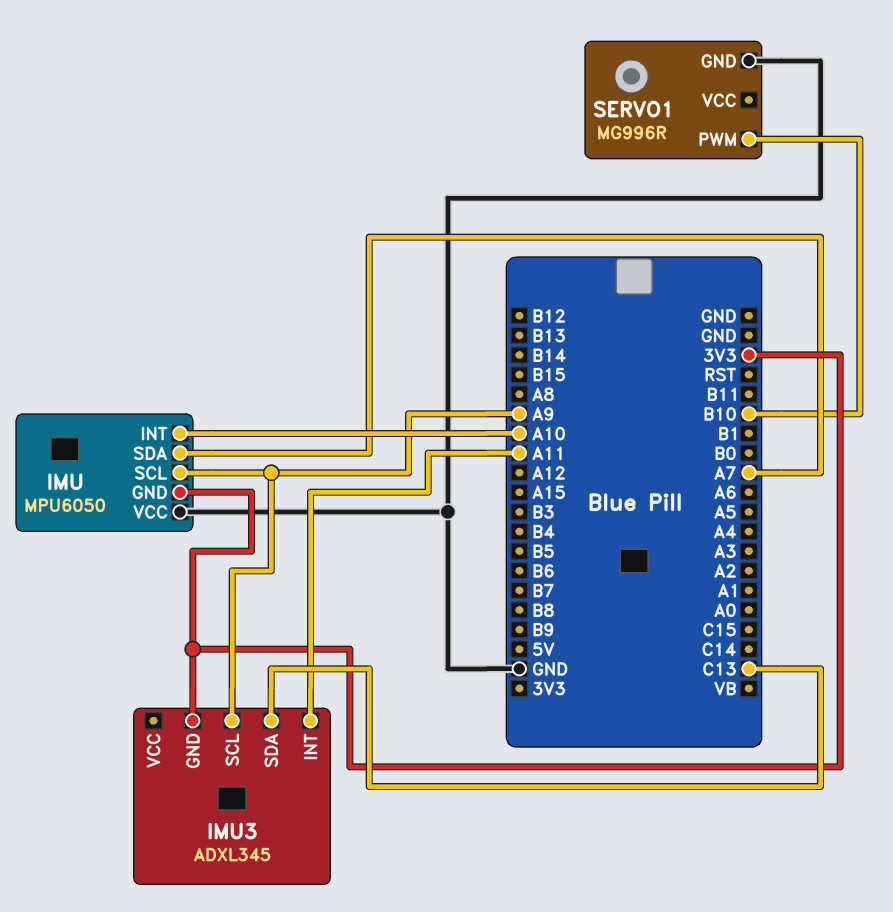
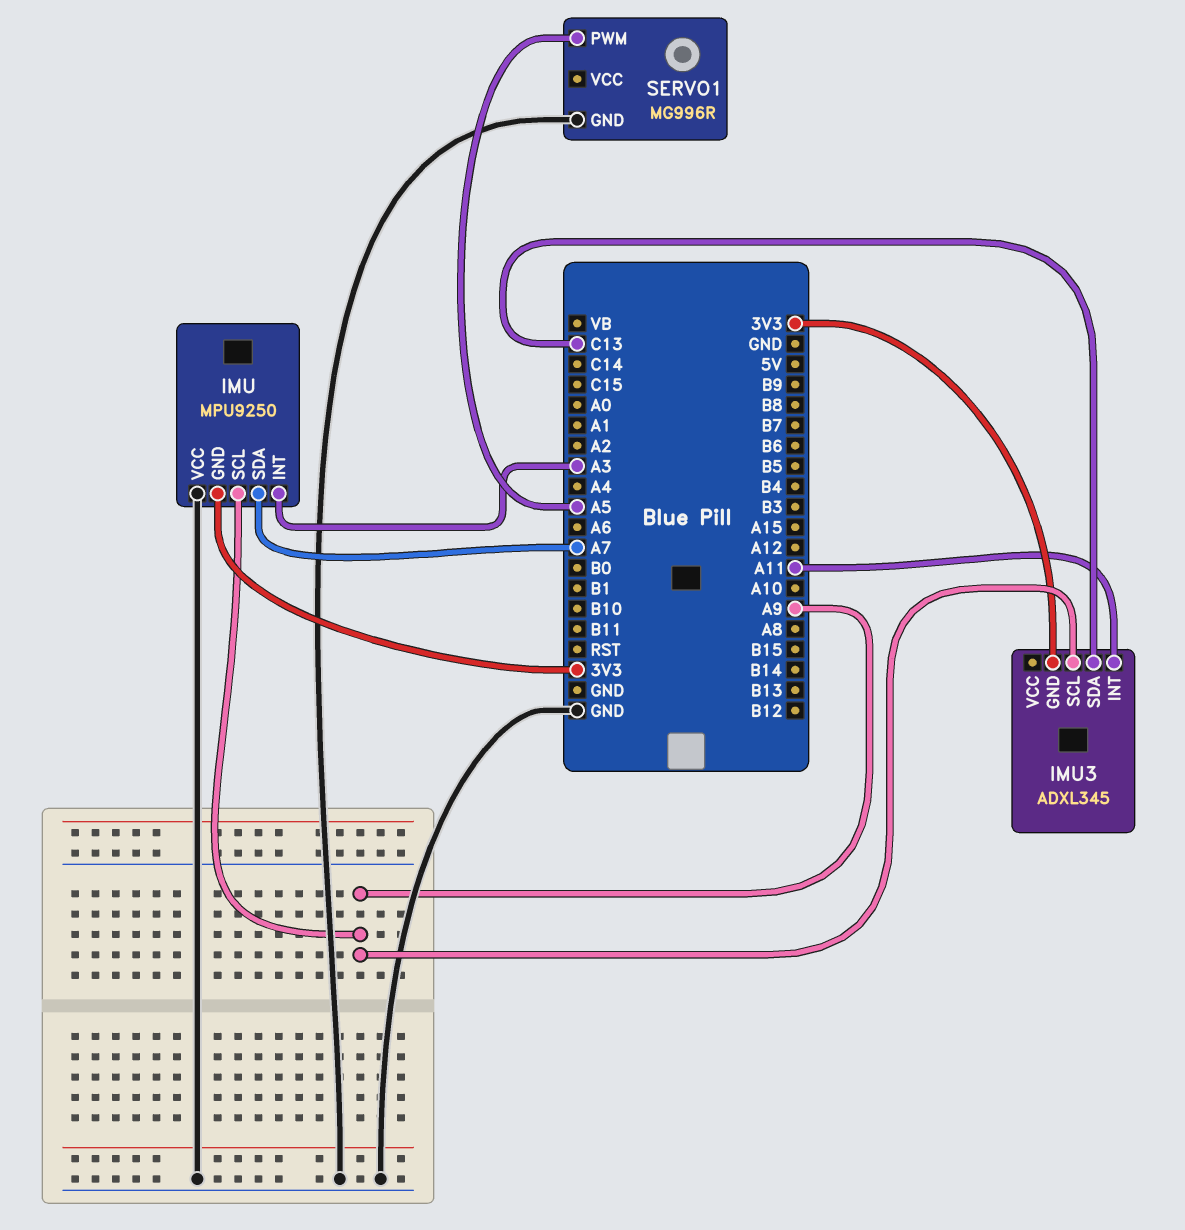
IMU: MPU6050 -> MPU9250
IMU pin INT: A10 -> A3
SERVO1 pin PWM: B10 -> A5

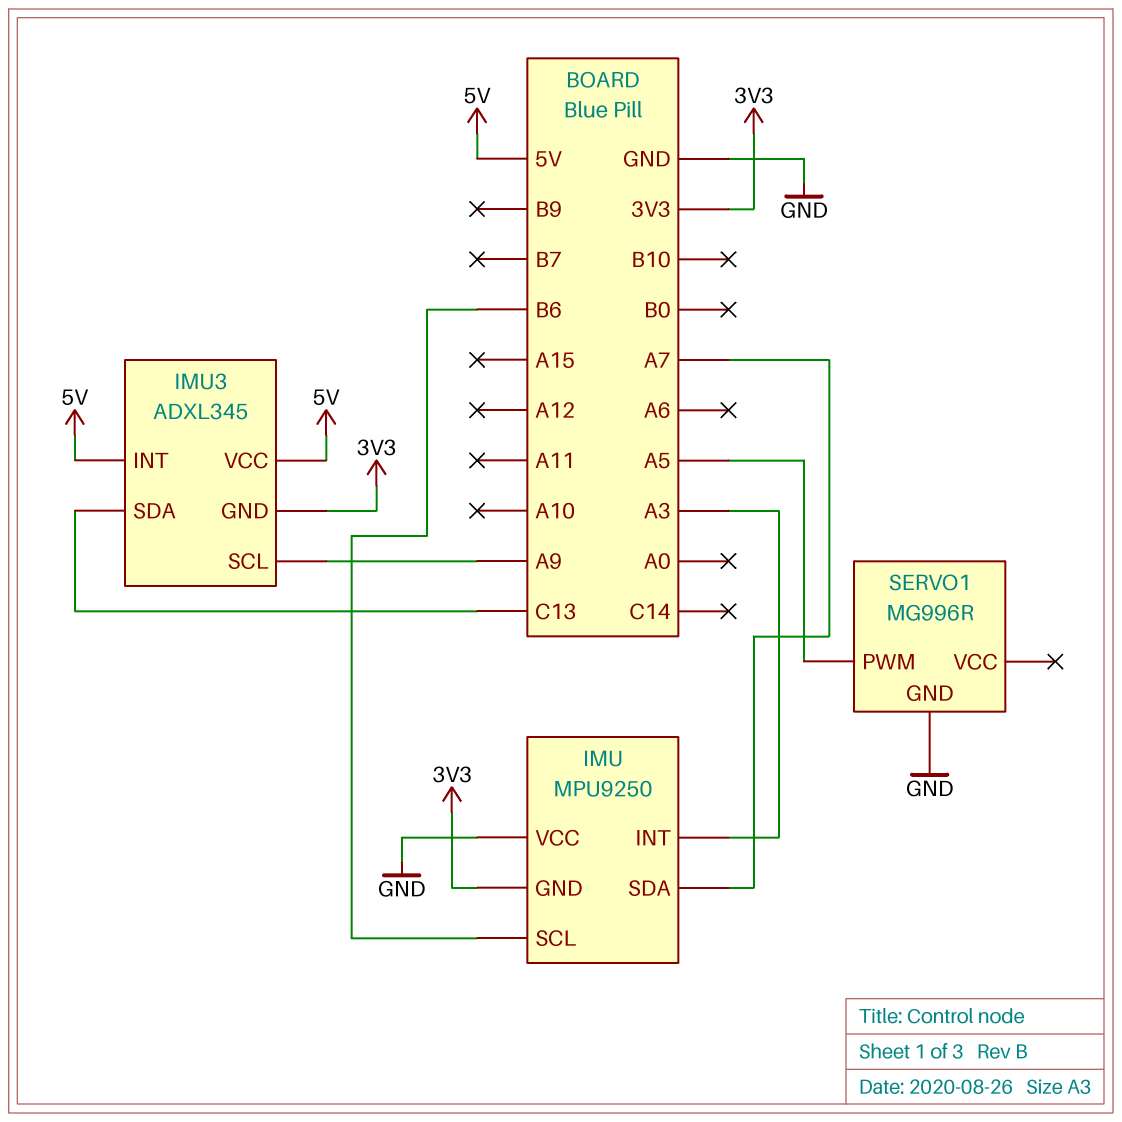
IMU pin SCL: A9 -> B6
IMU3 pin INT: A11 -> 5V
IMU3 pin VCC: none -> 5V

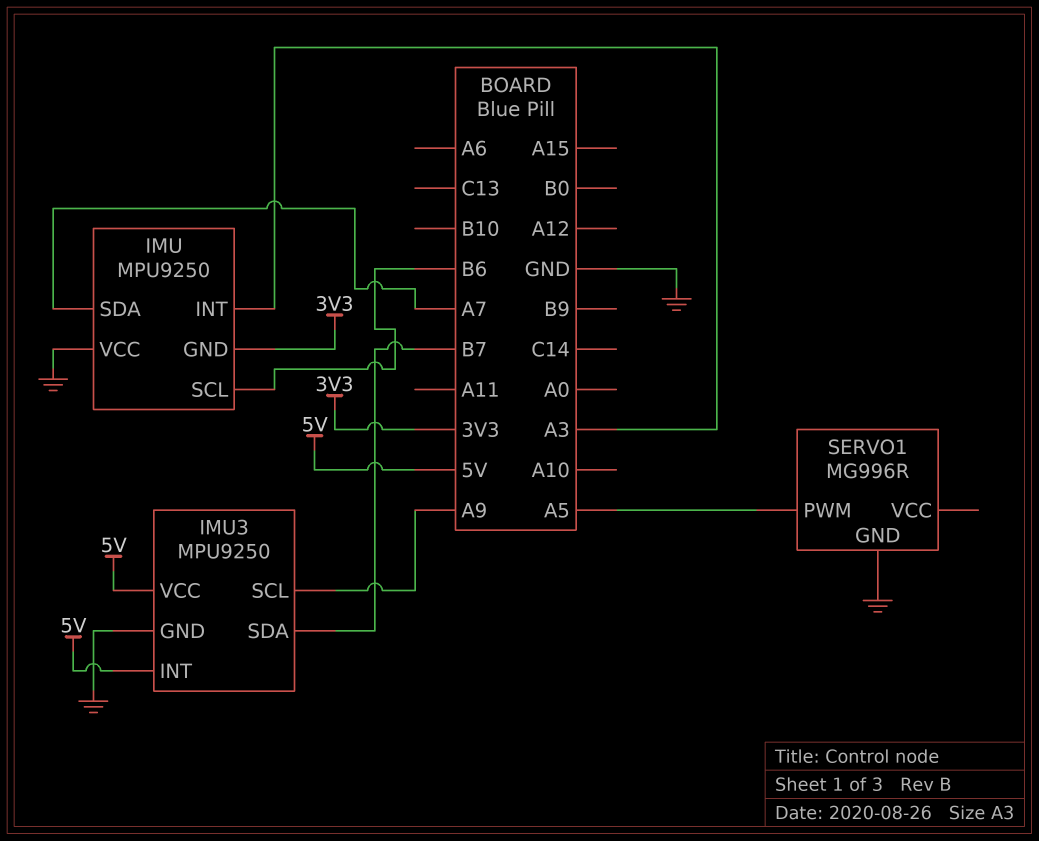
IMU3: ADXL345 -> MPU9250
IMU3 pin GND: 3V3 -> GND
IMU3 pin SDA: C13 -> B7

